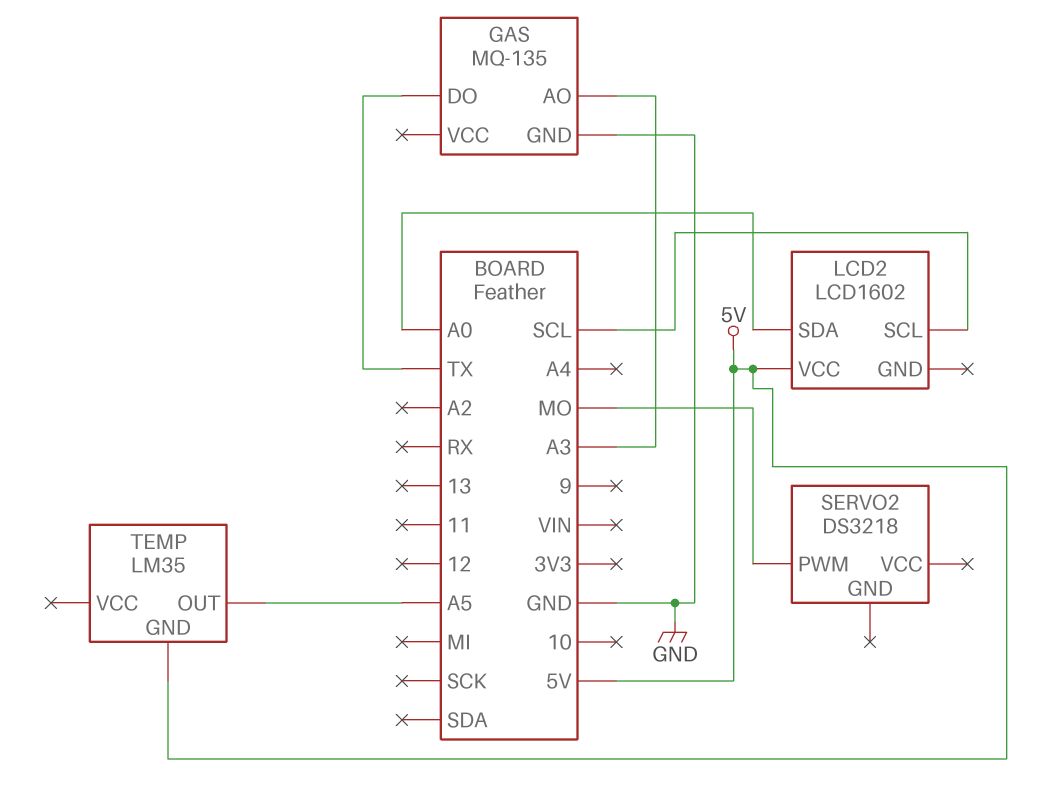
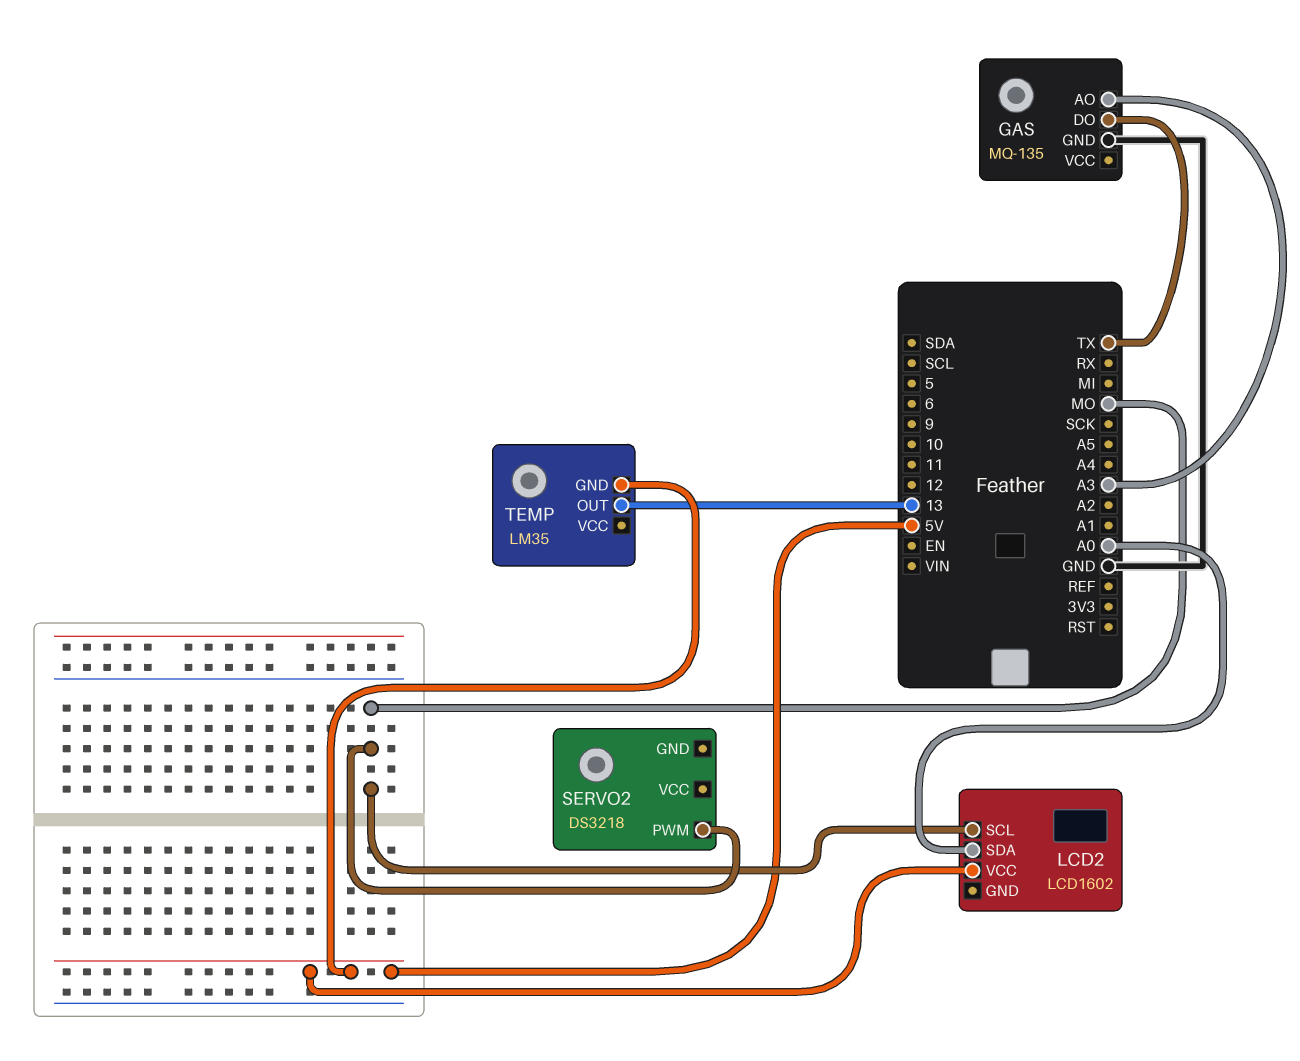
LCD2 pin SCL: SCL -> MO
TEMP pin OUT: A5 -> 13

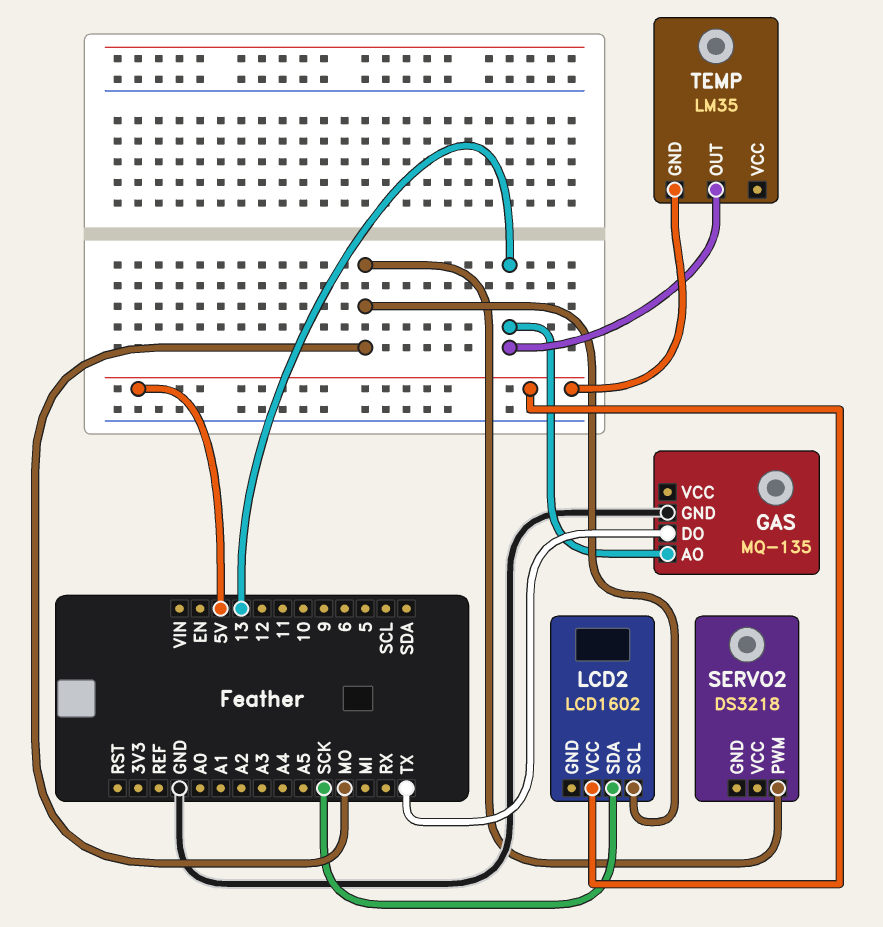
GAS pin AO: A3 -> 13
LCD2 pin SDA: A0 -> SCK

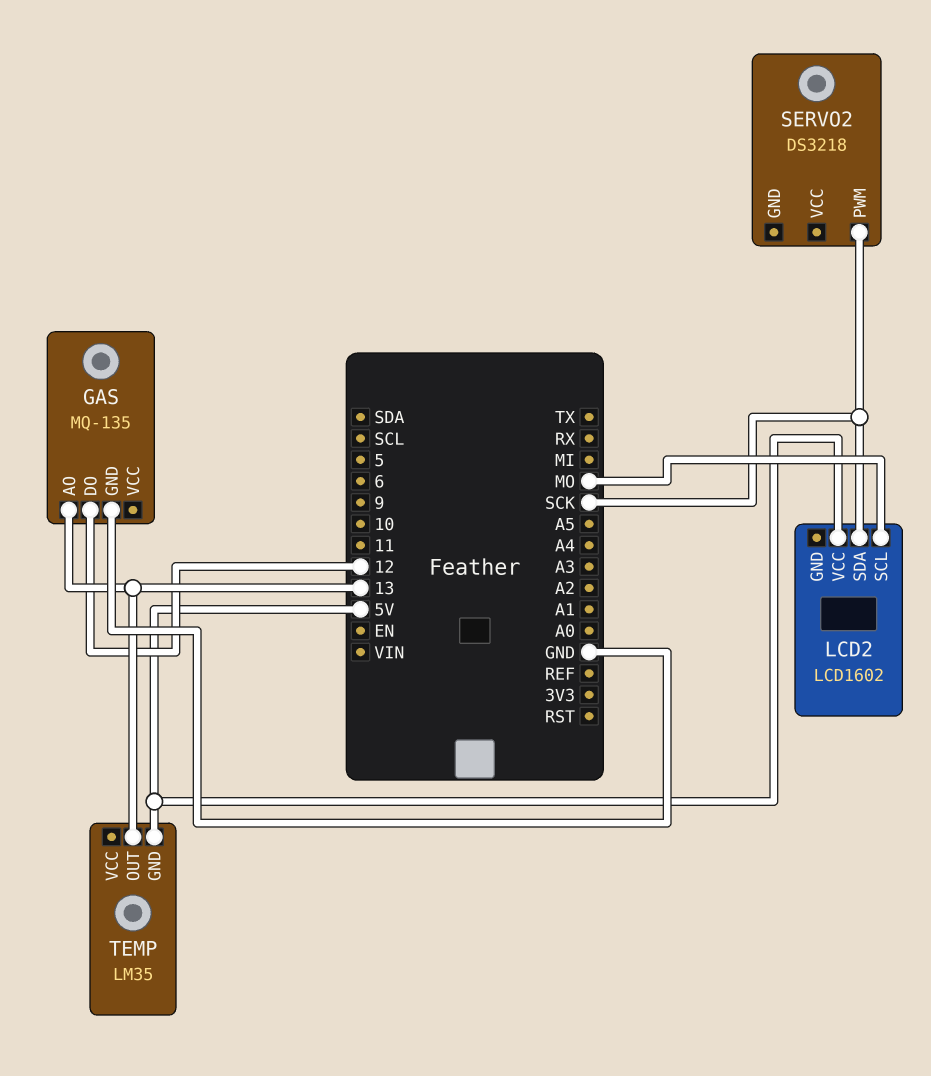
GAS pin DO: TX -> 12
SERVO2 pin PWM: MO -> SCK

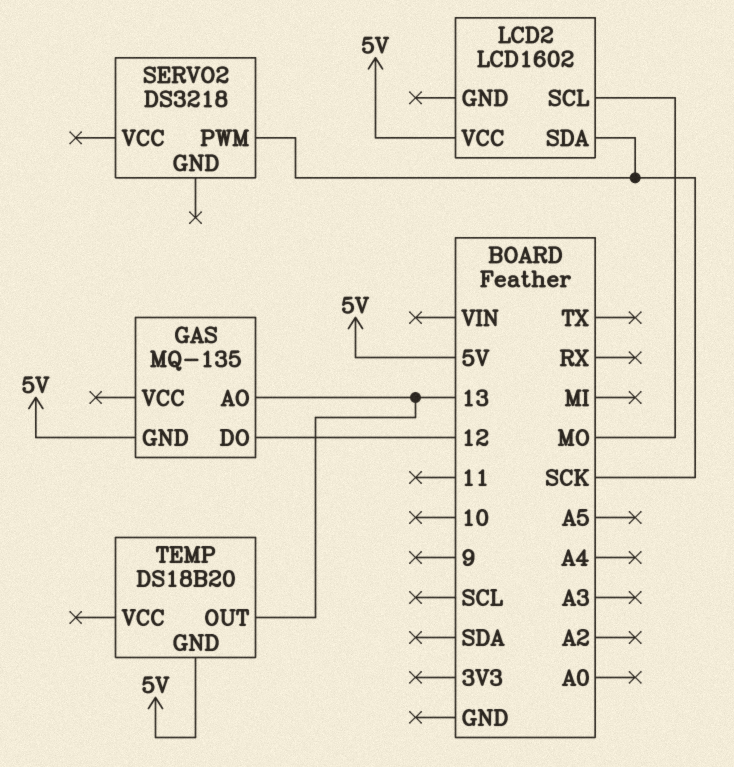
GAS pin GND: GND -> 5V
TEMP: LM35 -> DS18B20

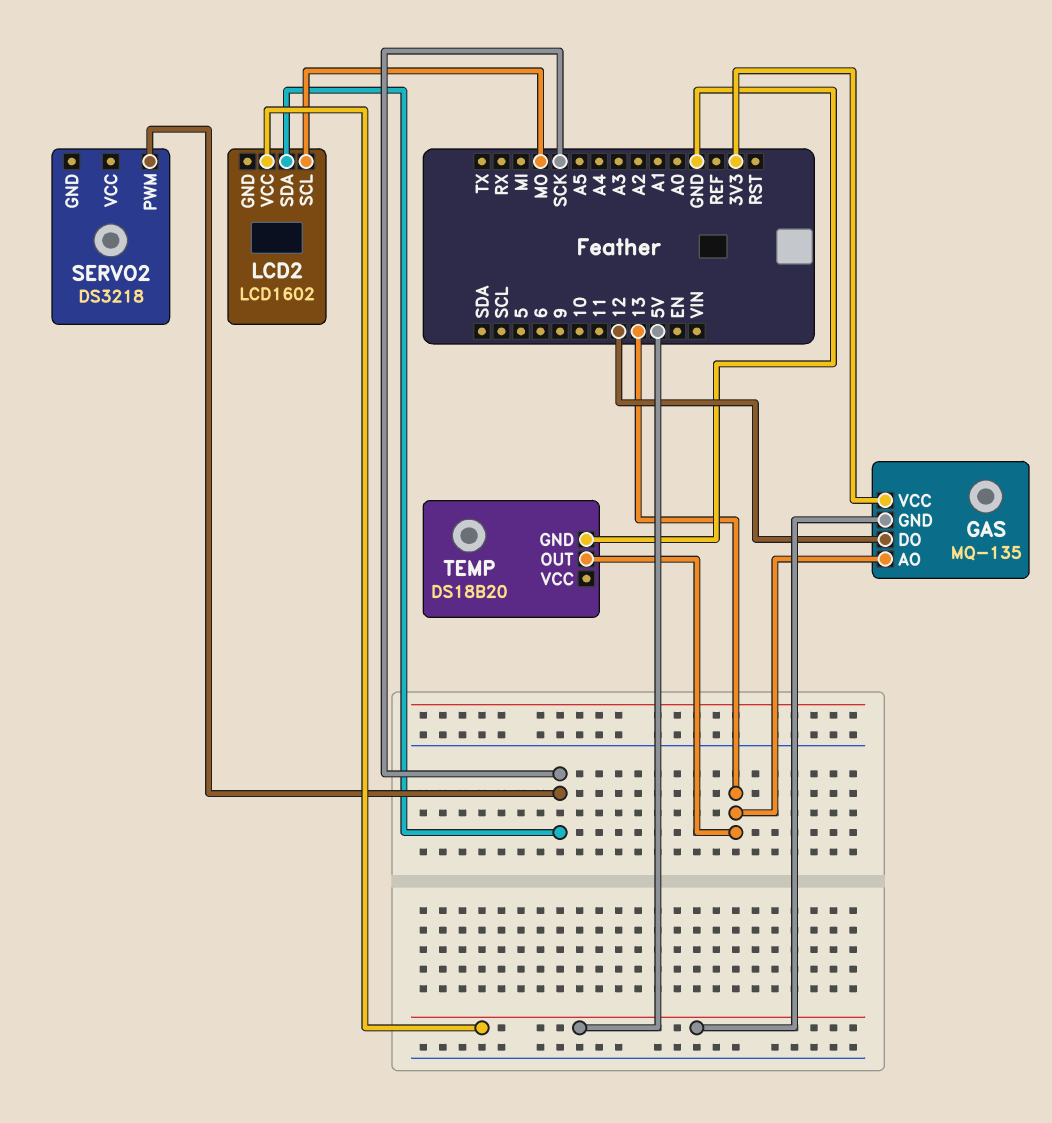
GAS pin VCC: none -> 3V3
TEMP pin GND: 5V -> GND

